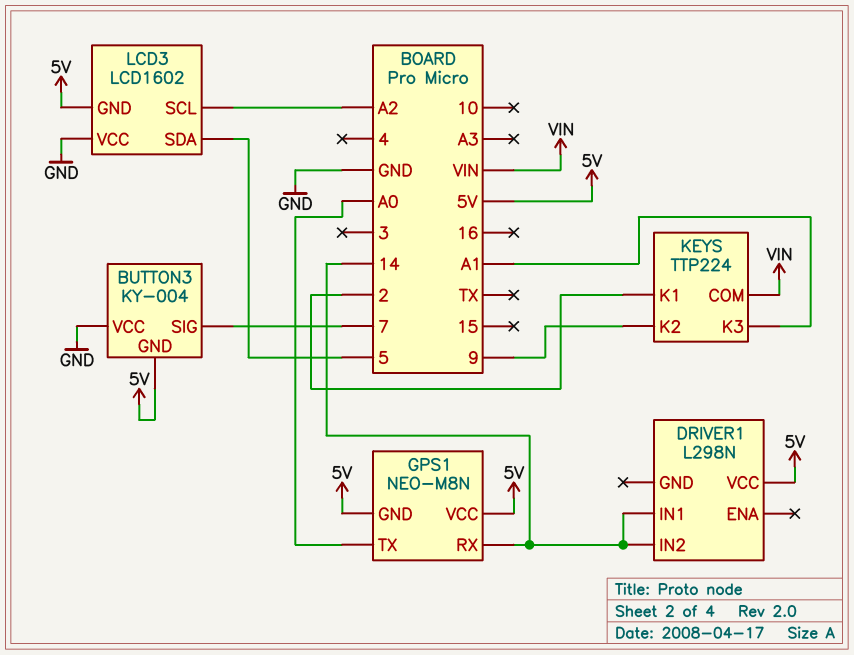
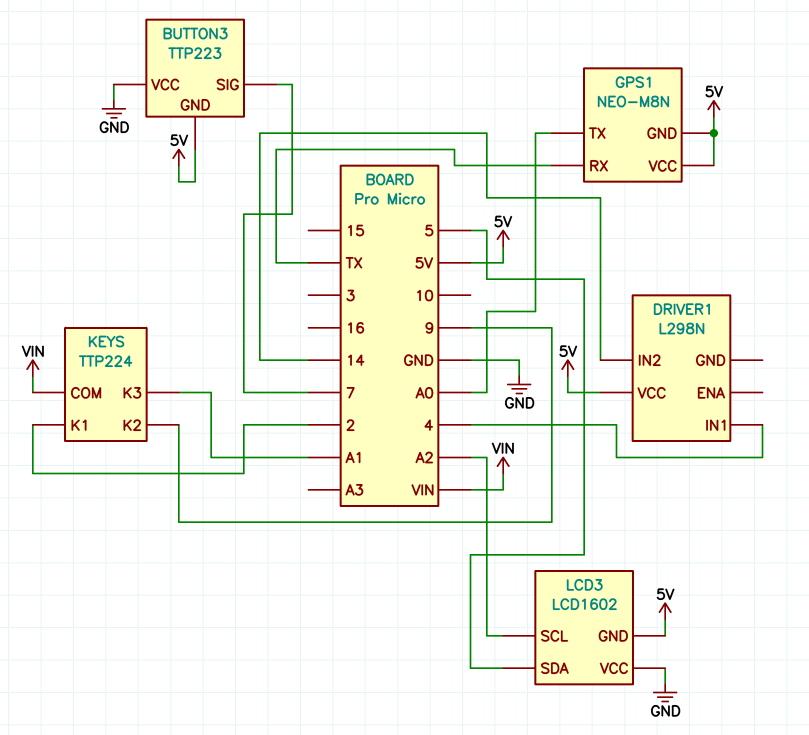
BUTTON3: KY-004 -> TTP223
DRIVER1 pin IN1: 14 -> 4
GPS1 pin RX: 14 -> TX

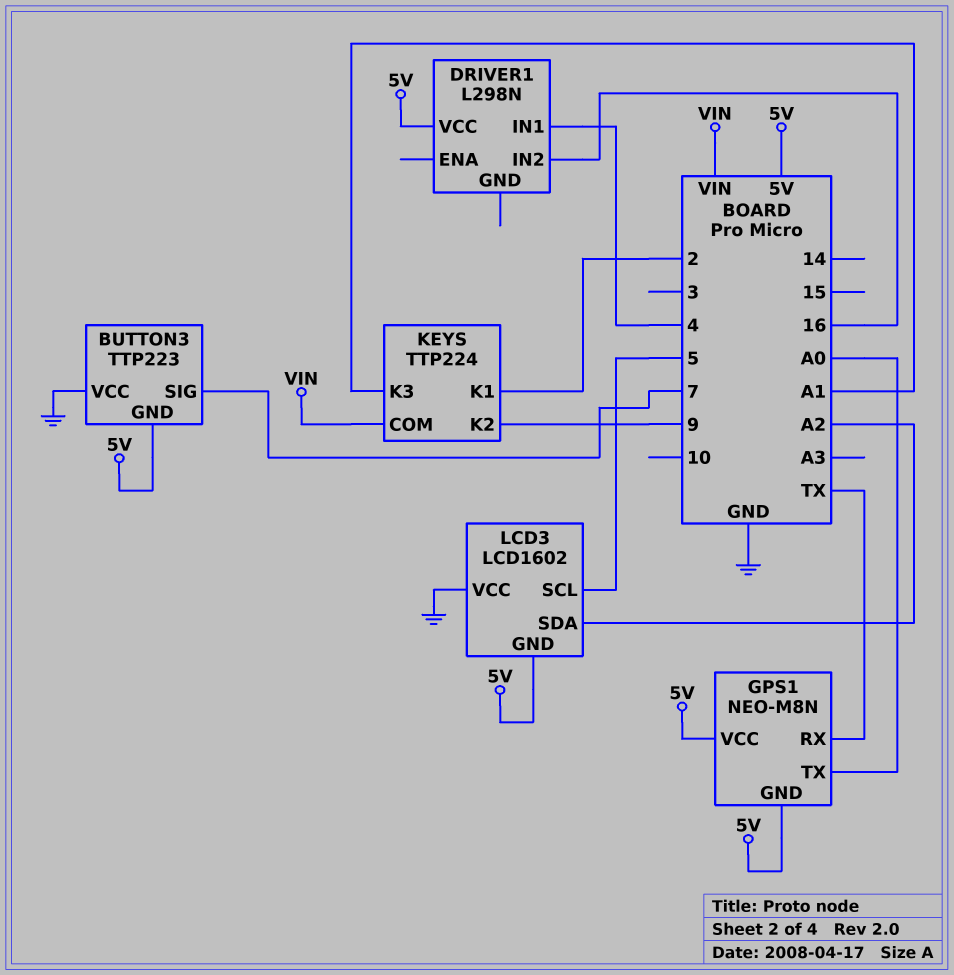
DRIVER1 pin IN2: 14 -> 16
LCD3 pin SCL: A2 -> 5
LCD3 pin SDA: 5 -> A2

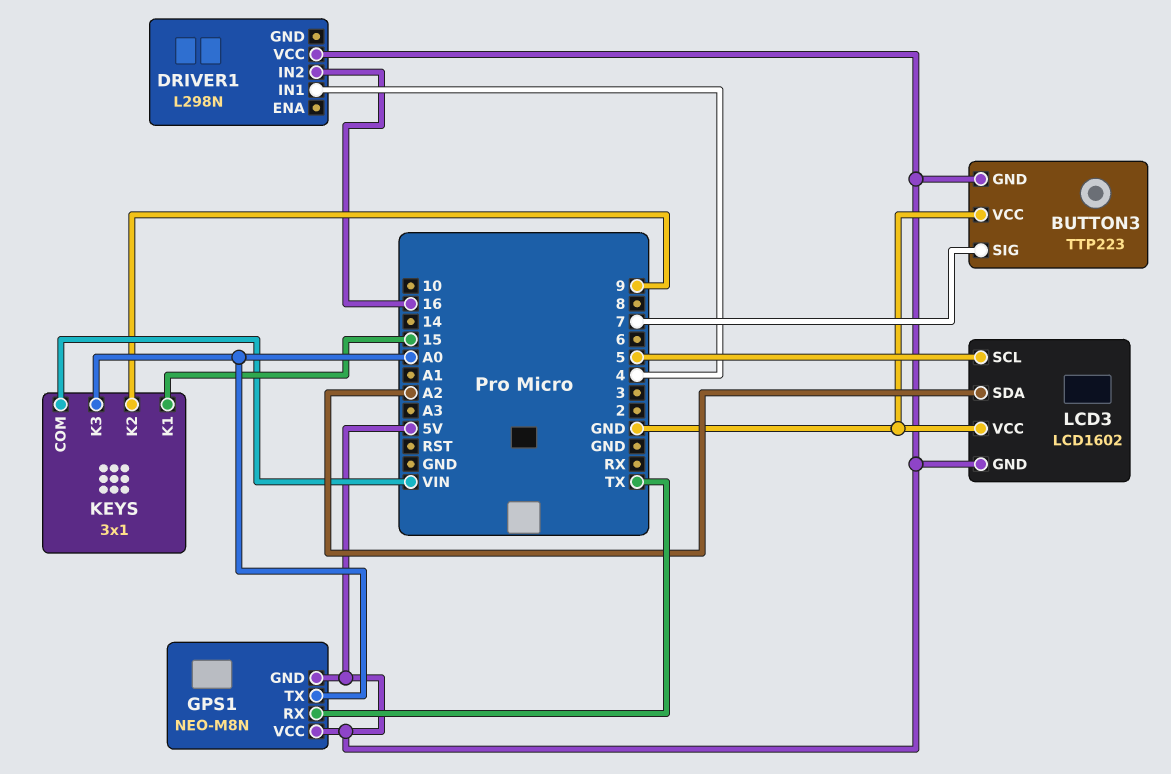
KEYS: TTP224 -> 3x1
KEYS pin K1: 2 -> 15
KEYS pin K3: A1 -> A0

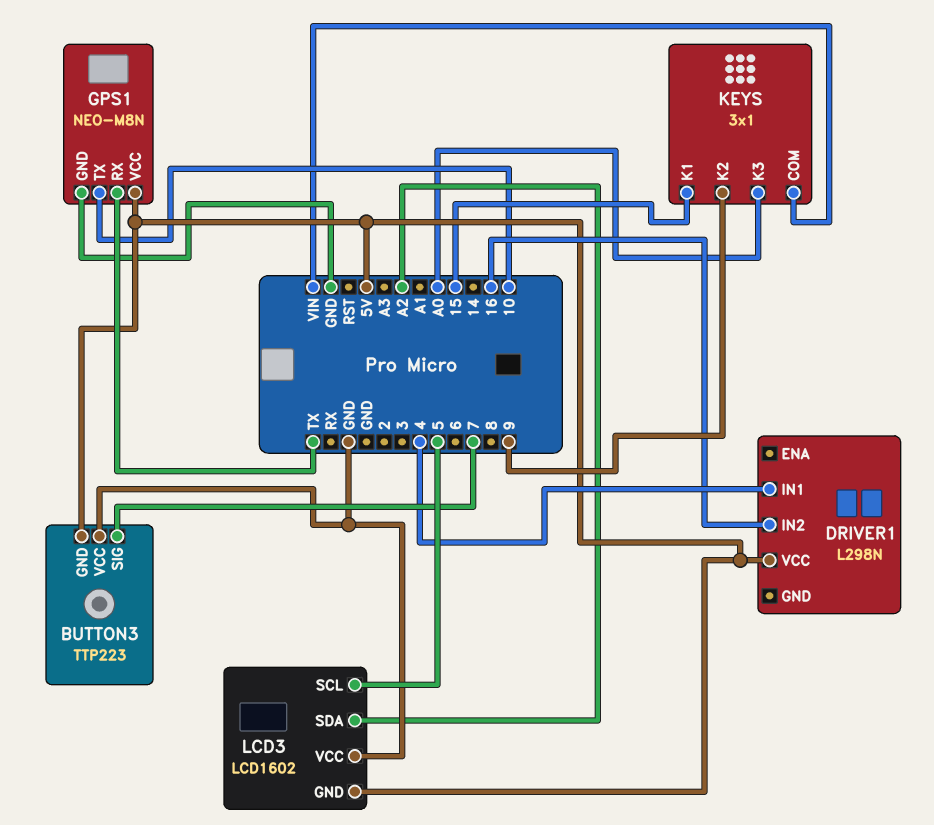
GPS1 pin GND: 5V -> GND
GPS1 pin TX: A0 -> 10

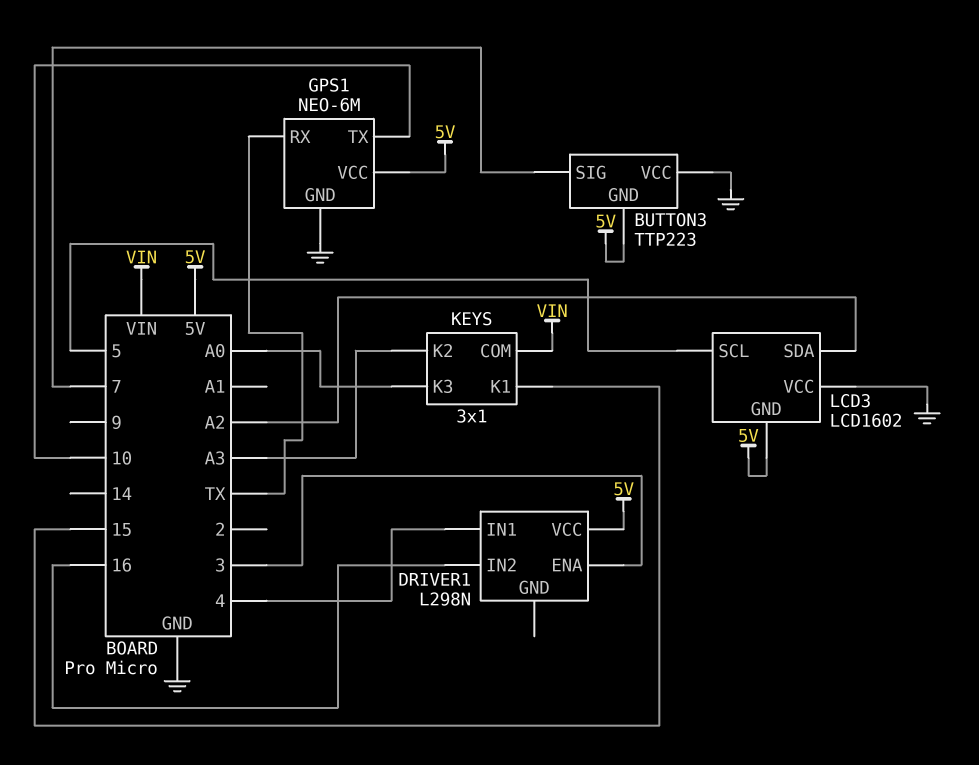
DRIVER1 pin ENA: none -> 3
GPS1: NEO-M8N -> NEO-6M
KEYS pin K2: 9 -> A3

